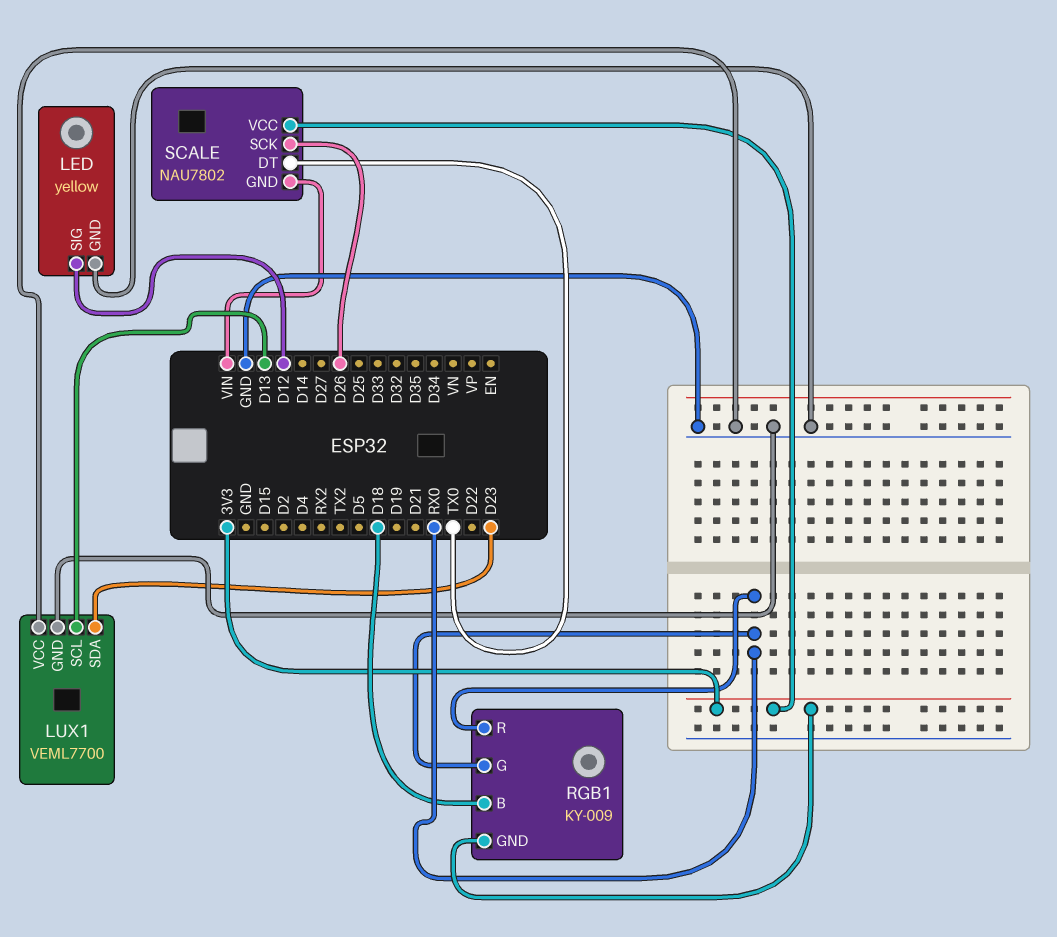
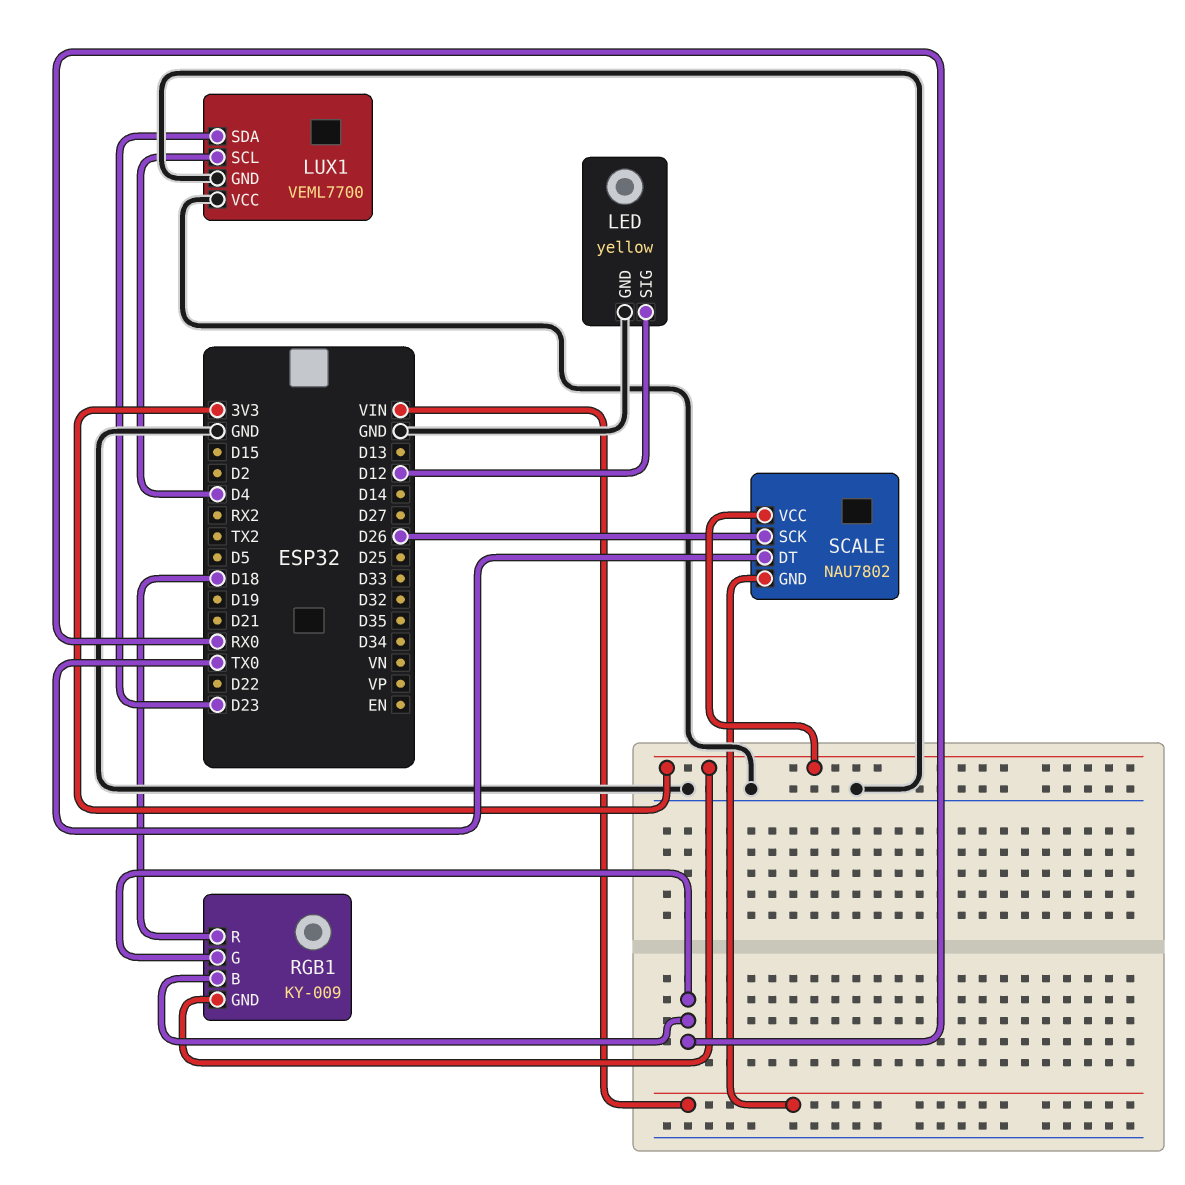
LUX1 pin SCL: D13 -> D4
RGB1 pin B: D18 -> RX0
RGB1 pin R: RX0 -> D18

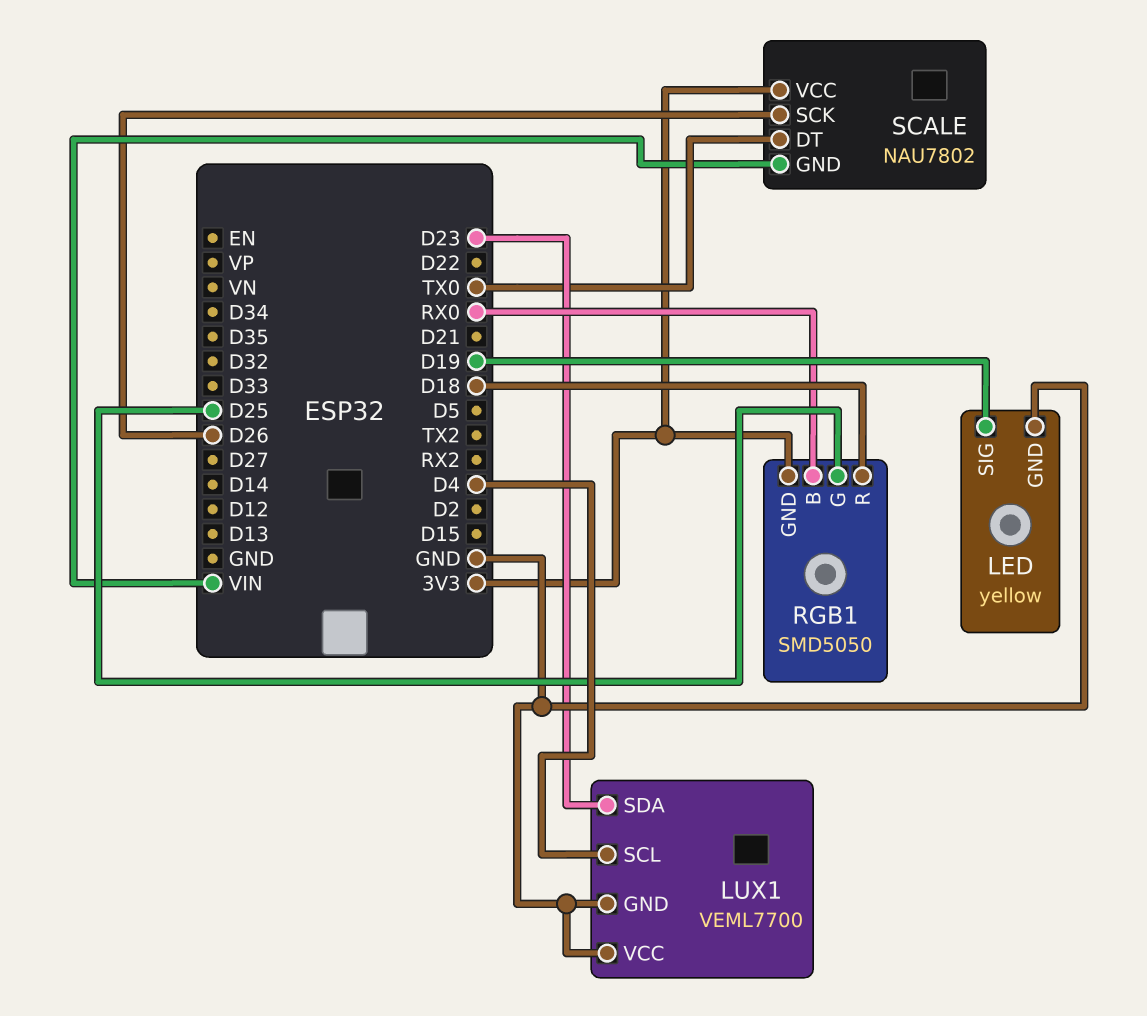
LED pin SIG: D12 -> D19
RGB1: KY-009 -> SMD5050
RGB1 pin G: RX0 -> D25

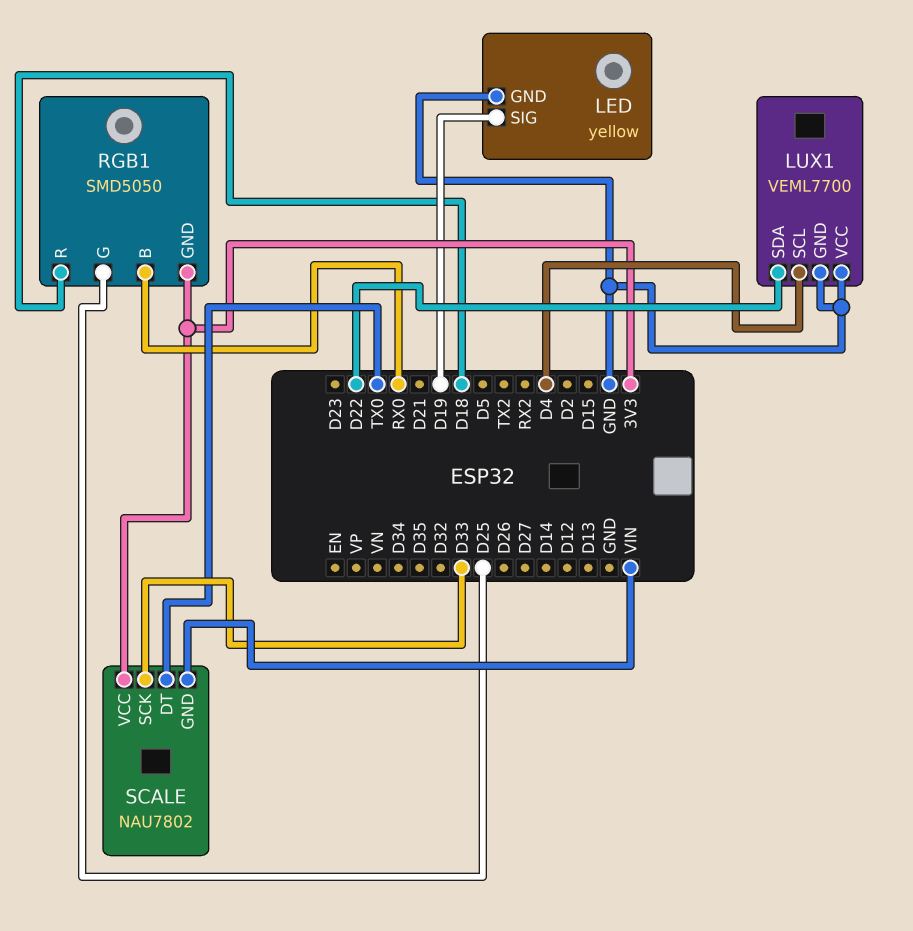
LUX1 pin SDA: D23 -> D22
SCALE pin SCK: D26 -> D33

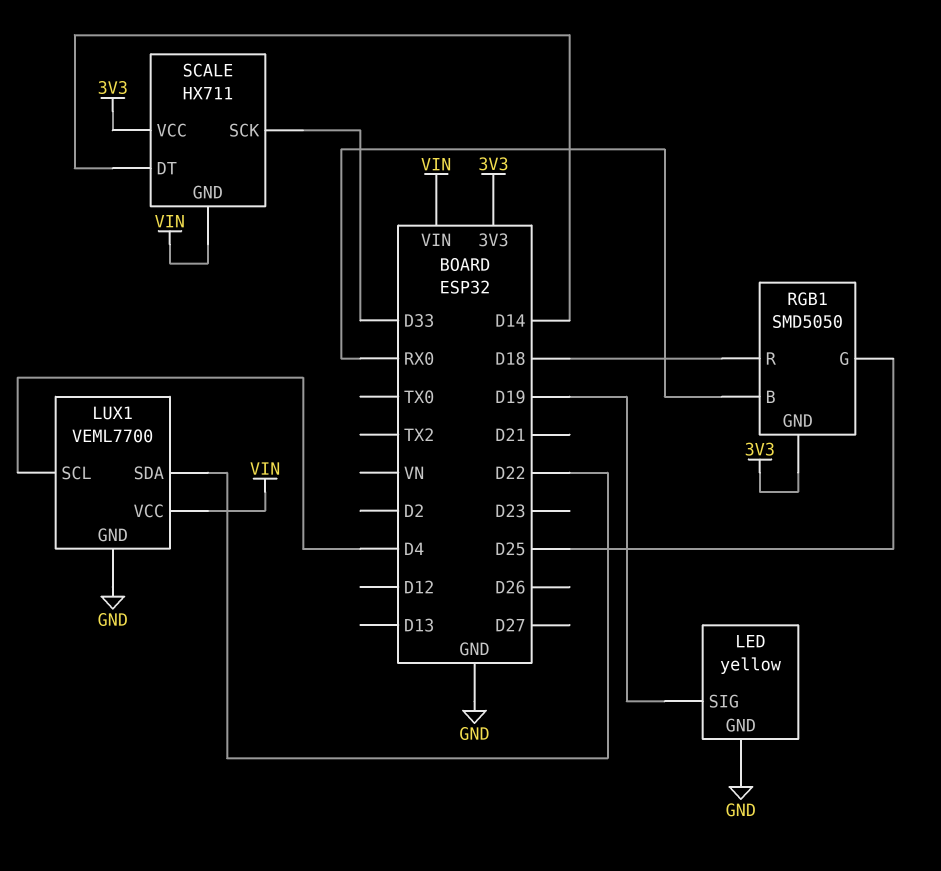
LUX1 pin VCC: GND -> VIN
SCALE: NAU7802 -> HX711
SCALE pin DT: TX0 -> D14

